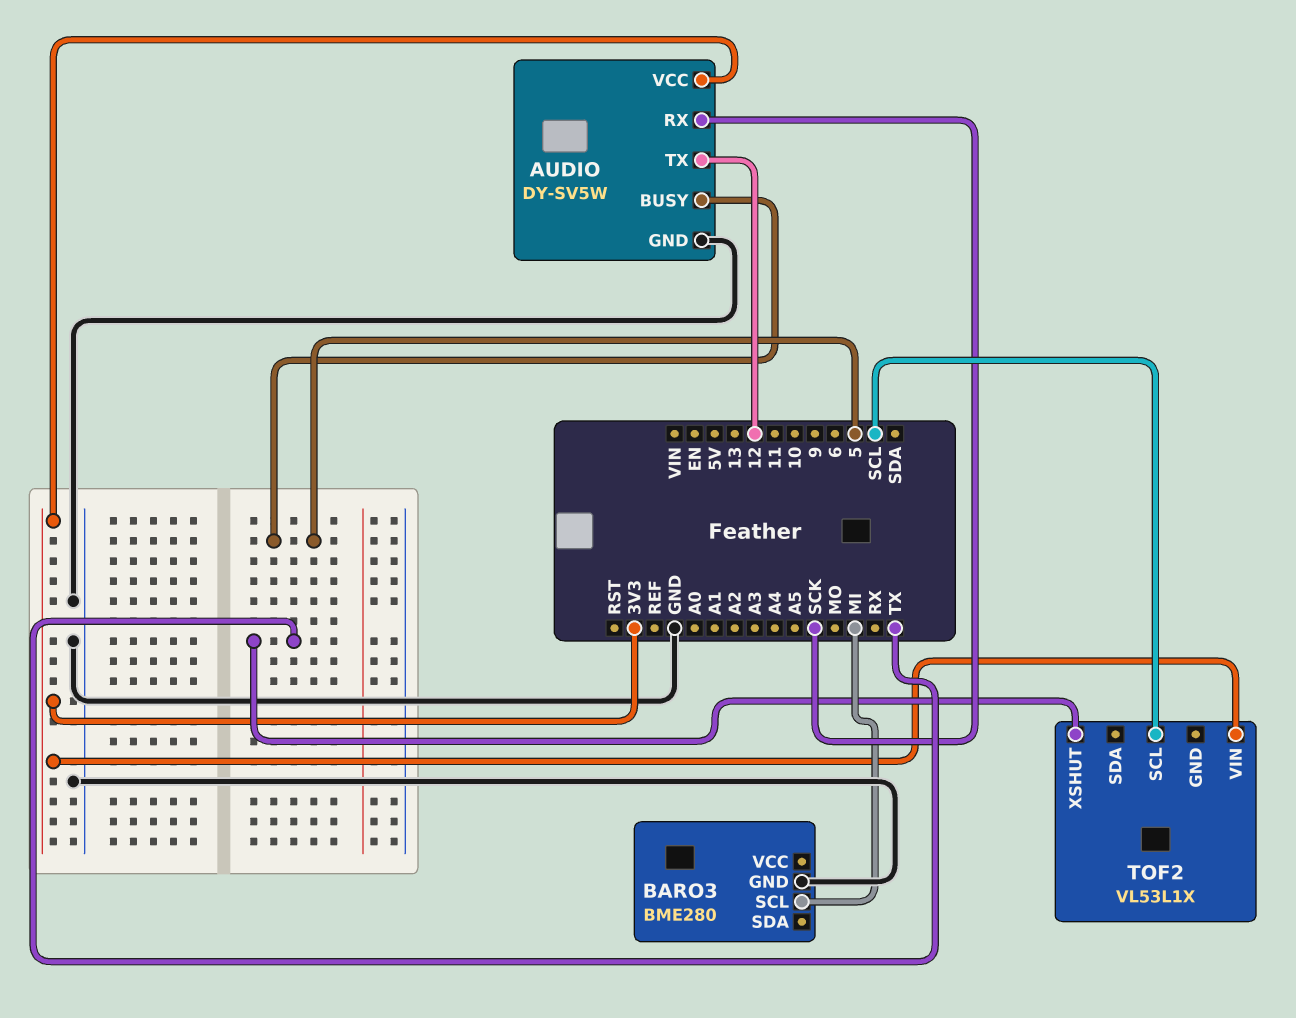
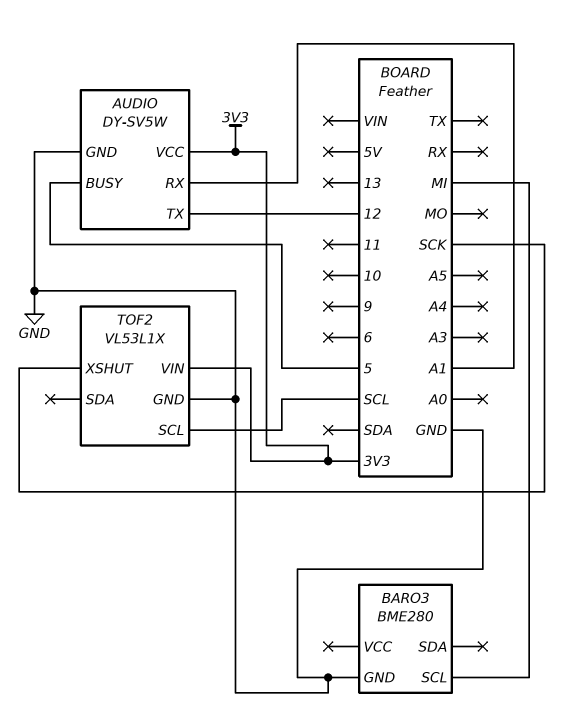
AUDIO pin RX: SCK -> A1
TOF2 pin GND: none -> GND
TOF2 pin XSHUT: TX -> SCK

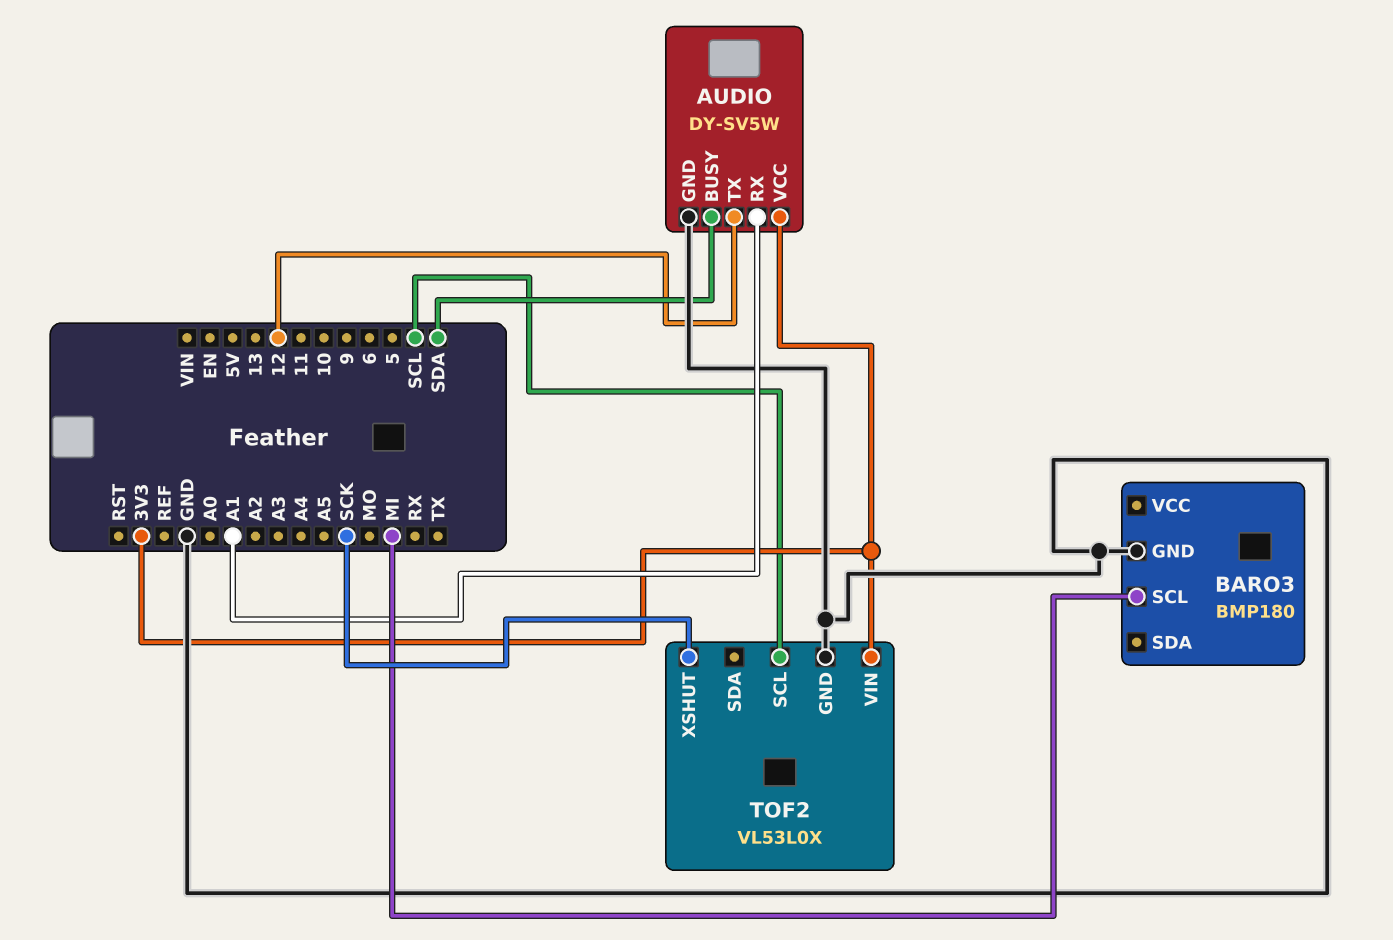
AUDIO pin BUSY: 5 -> SDA
BARO3: BME280 -> BMP180
TOF2: VL53L1X -> VL53L0X

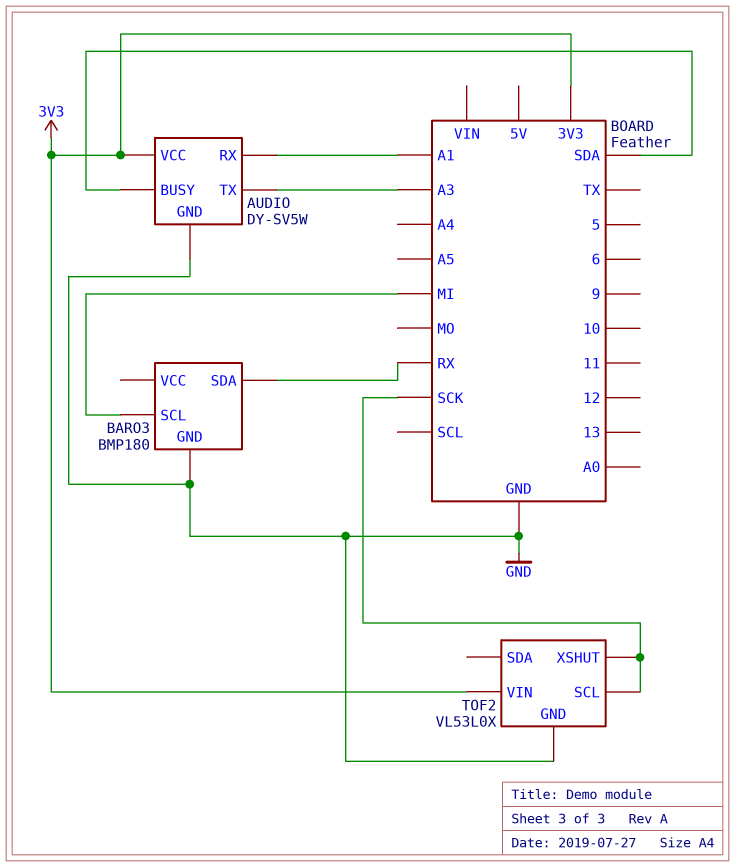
AUDIO pin TX: 12 -> A3
BARO3 pin SDA: none -> RX
TOF2 pin SCL: SCL -> SCK

